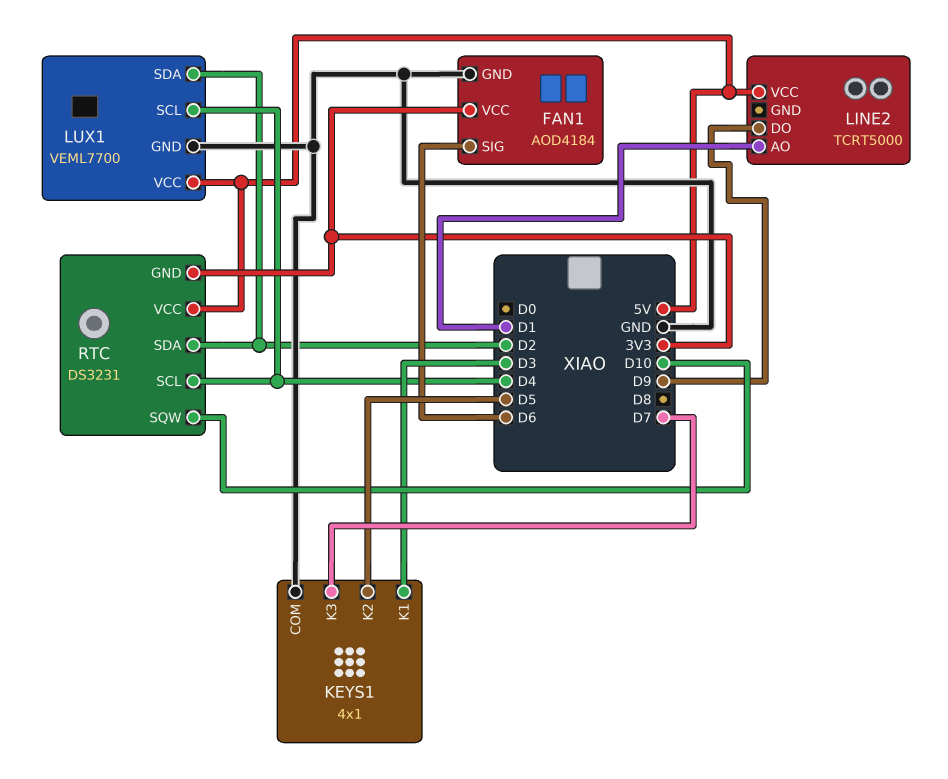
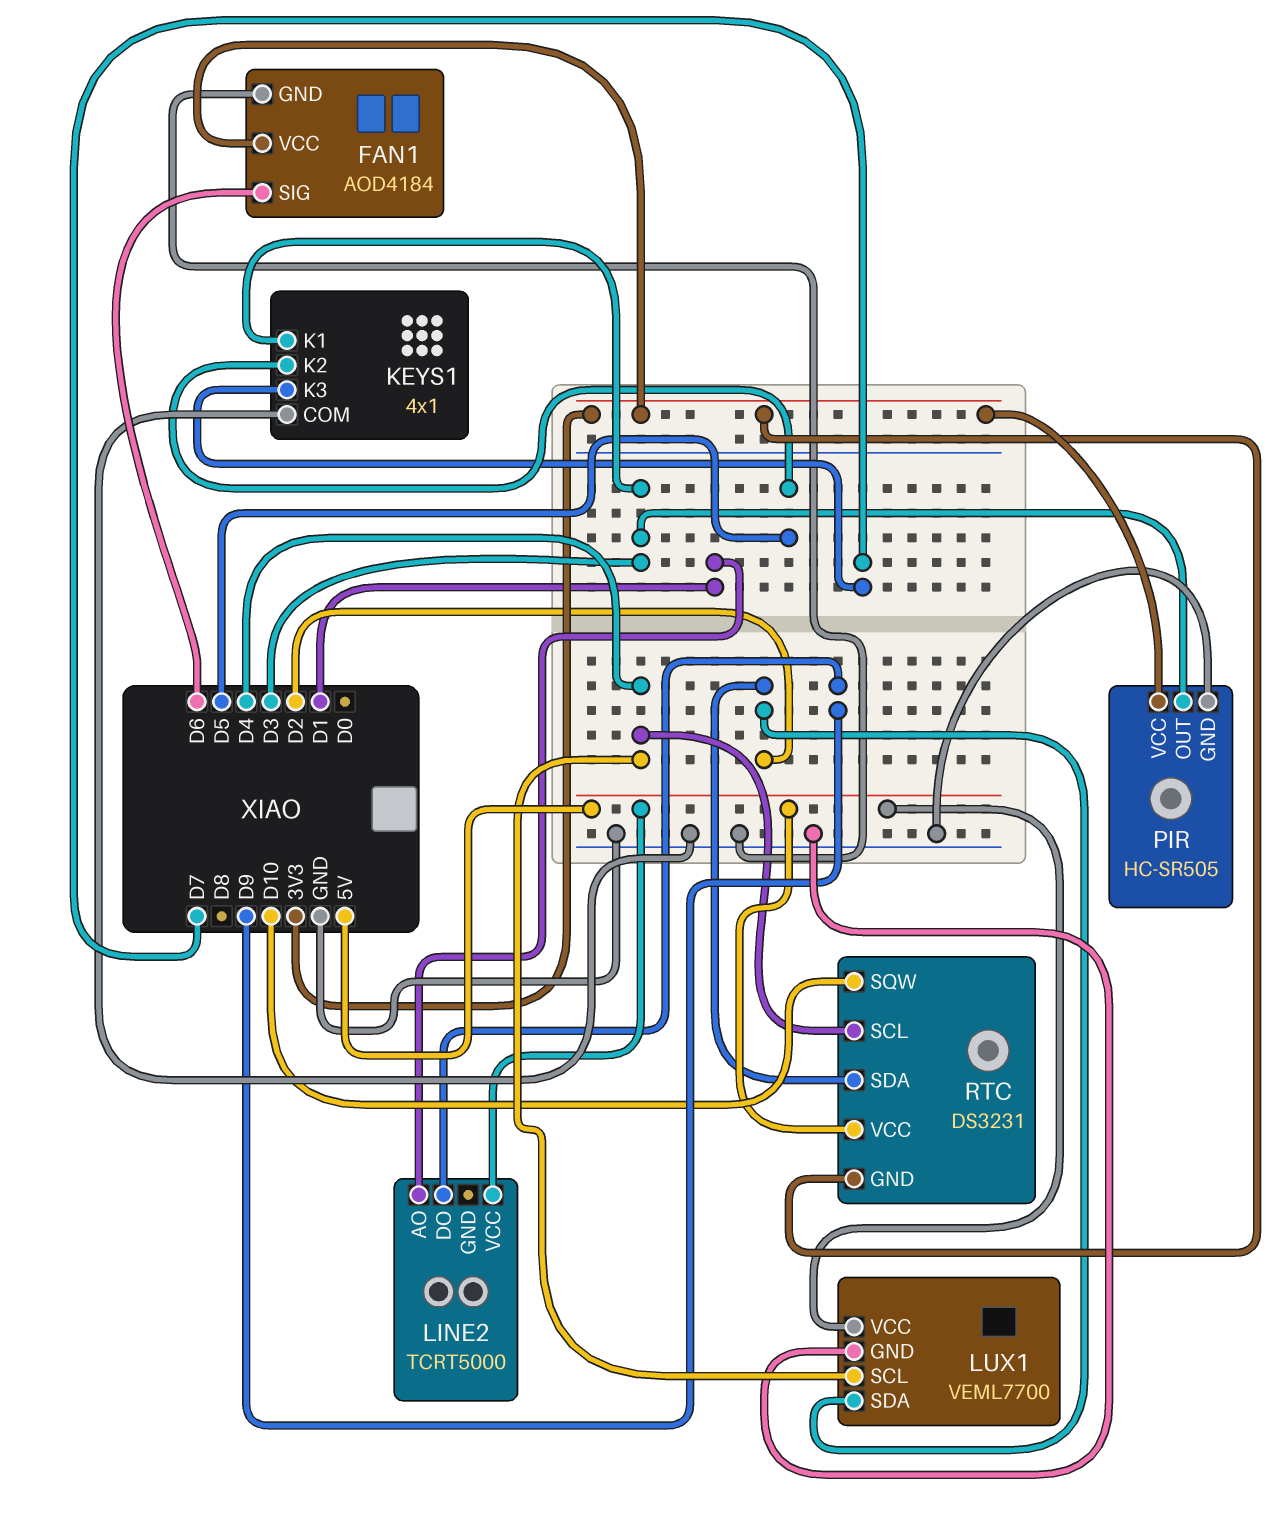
PIR: none -> HC-SR505
PIR pin GND: none -> GND
PIR pin OUT: none -> D3
PIR pin VCC: none -> 3V3

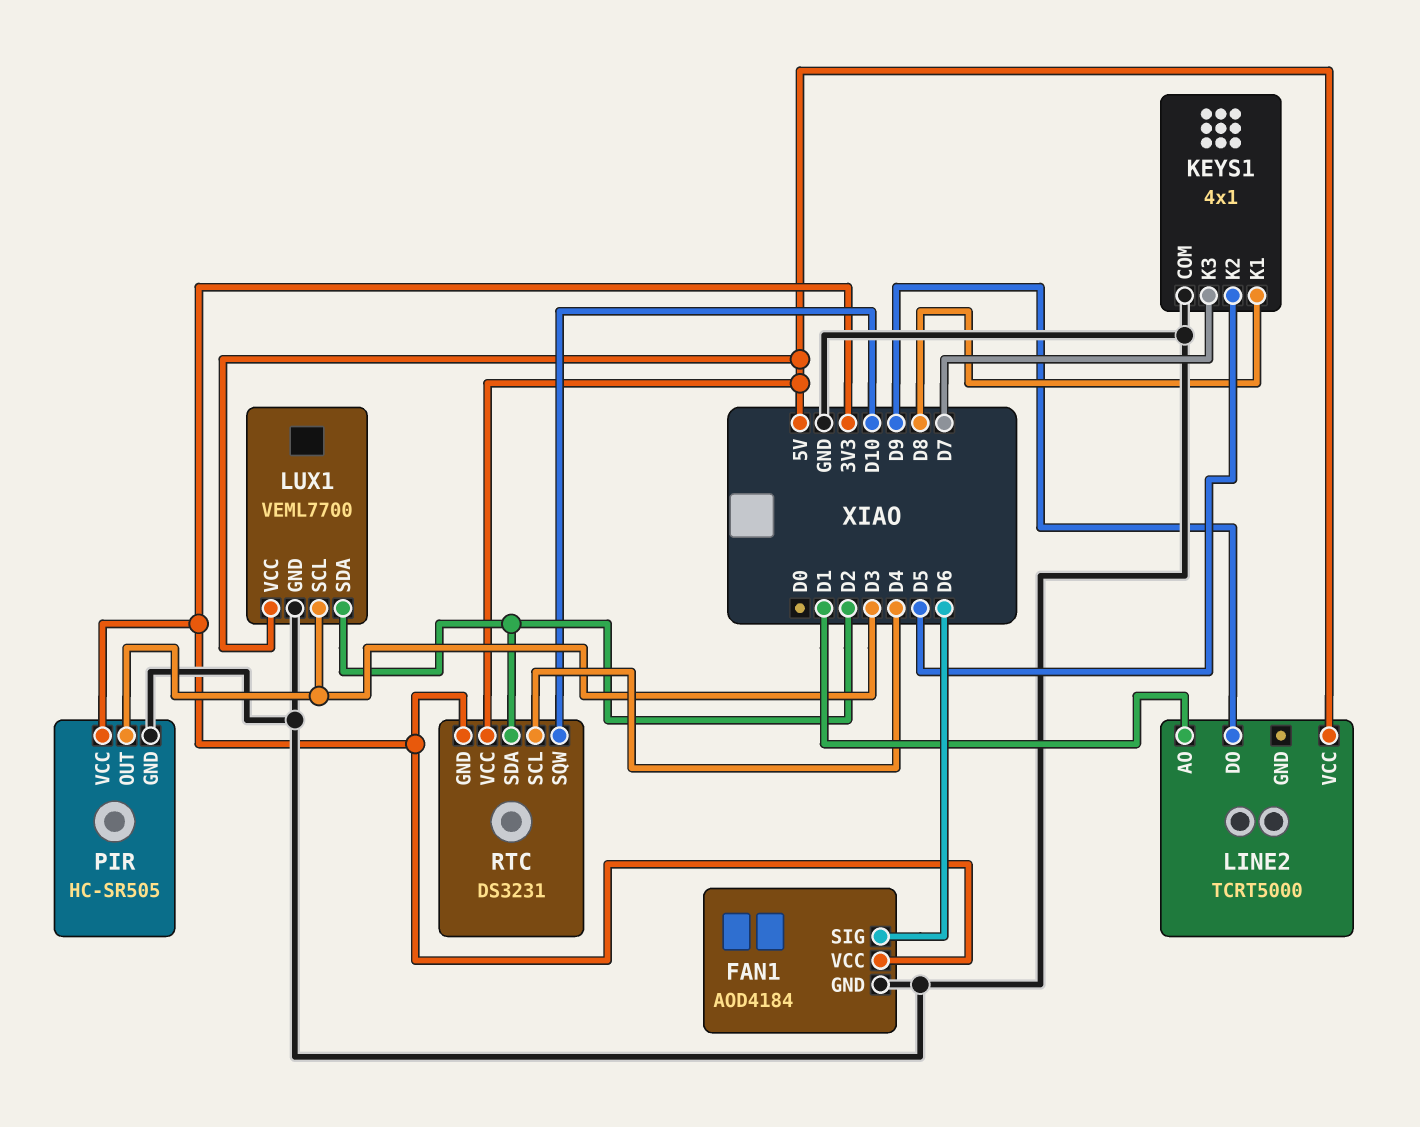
KEYS1 pin K1: D3 -> D8
LUX1 pin SCL: D4 -> D3

